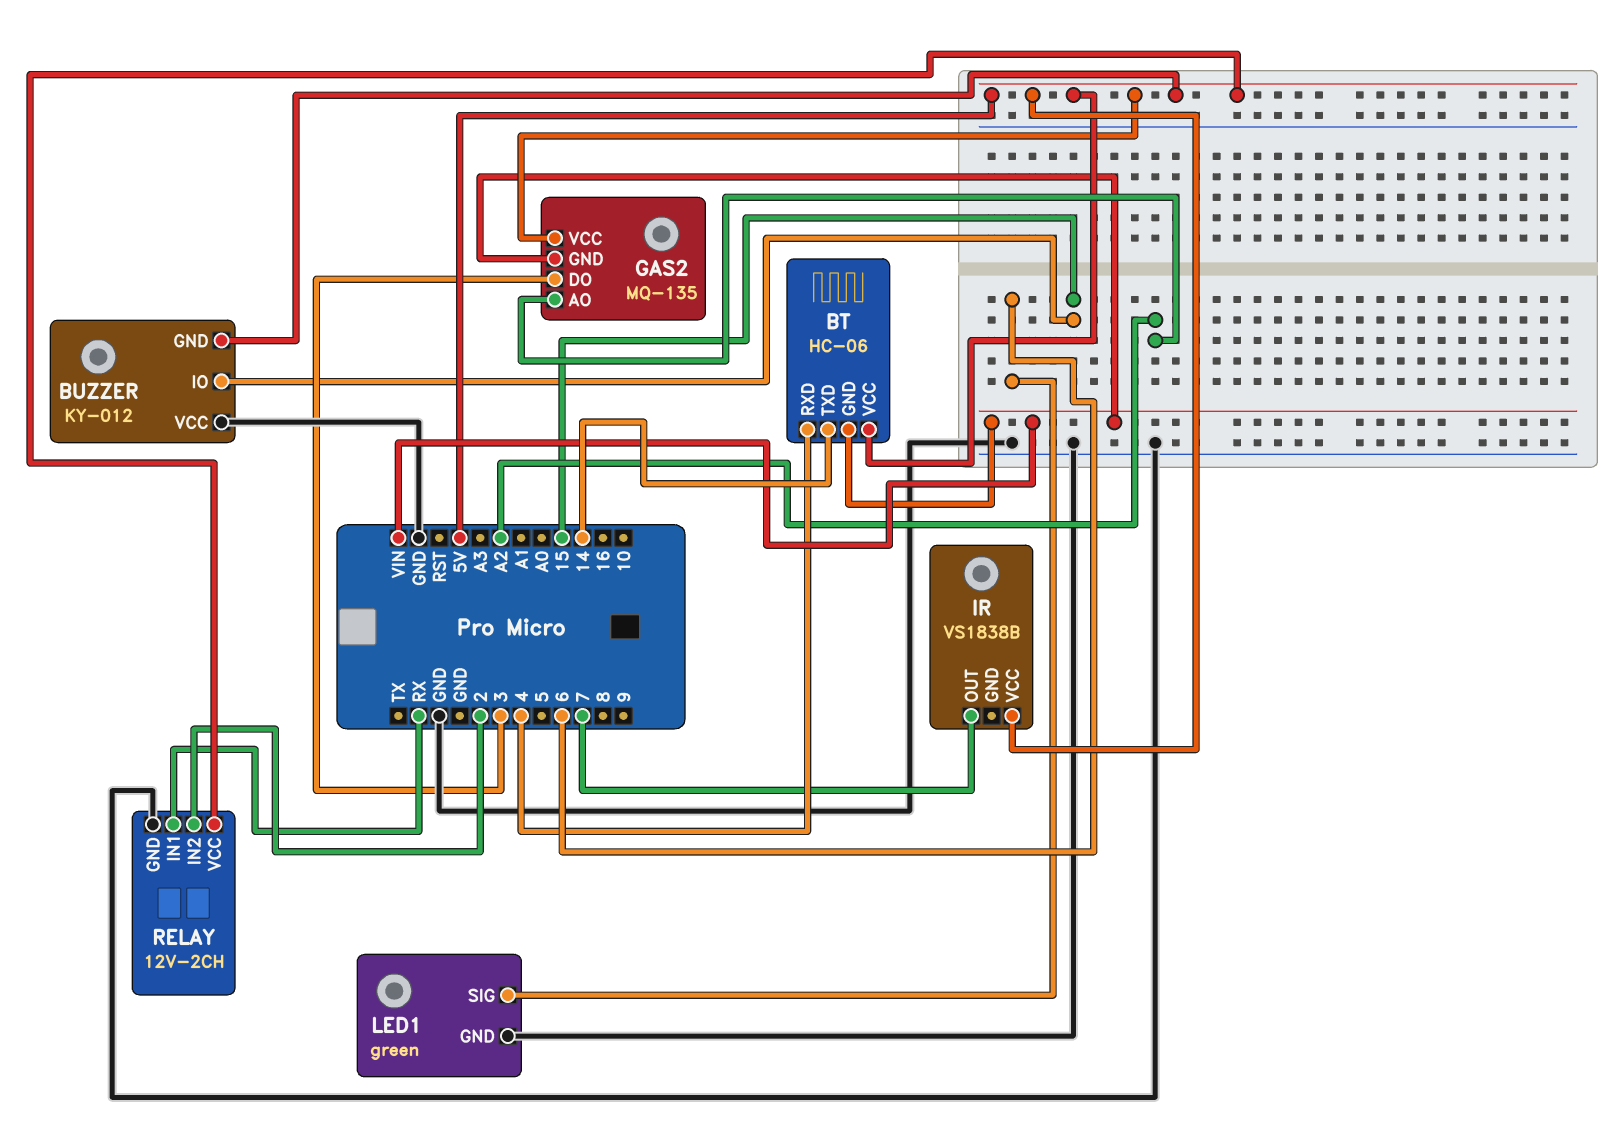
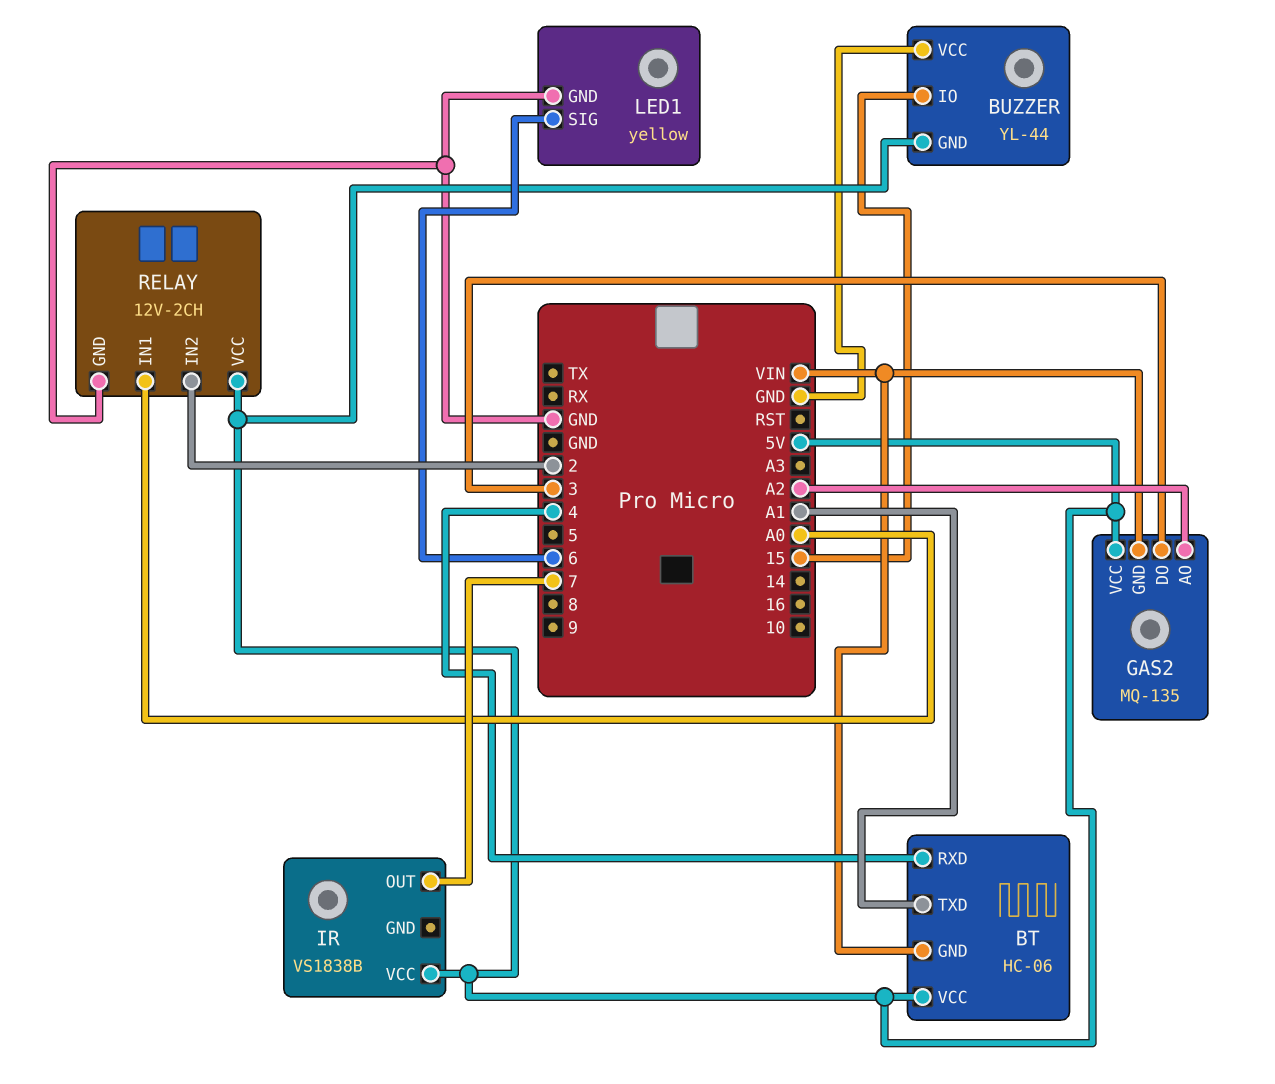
BT pin TXD: 14 -> A1
BUZZER: KY-012 -> YL-44
LED1: green -> yellow
RELAY pin IN1: RX -> A0

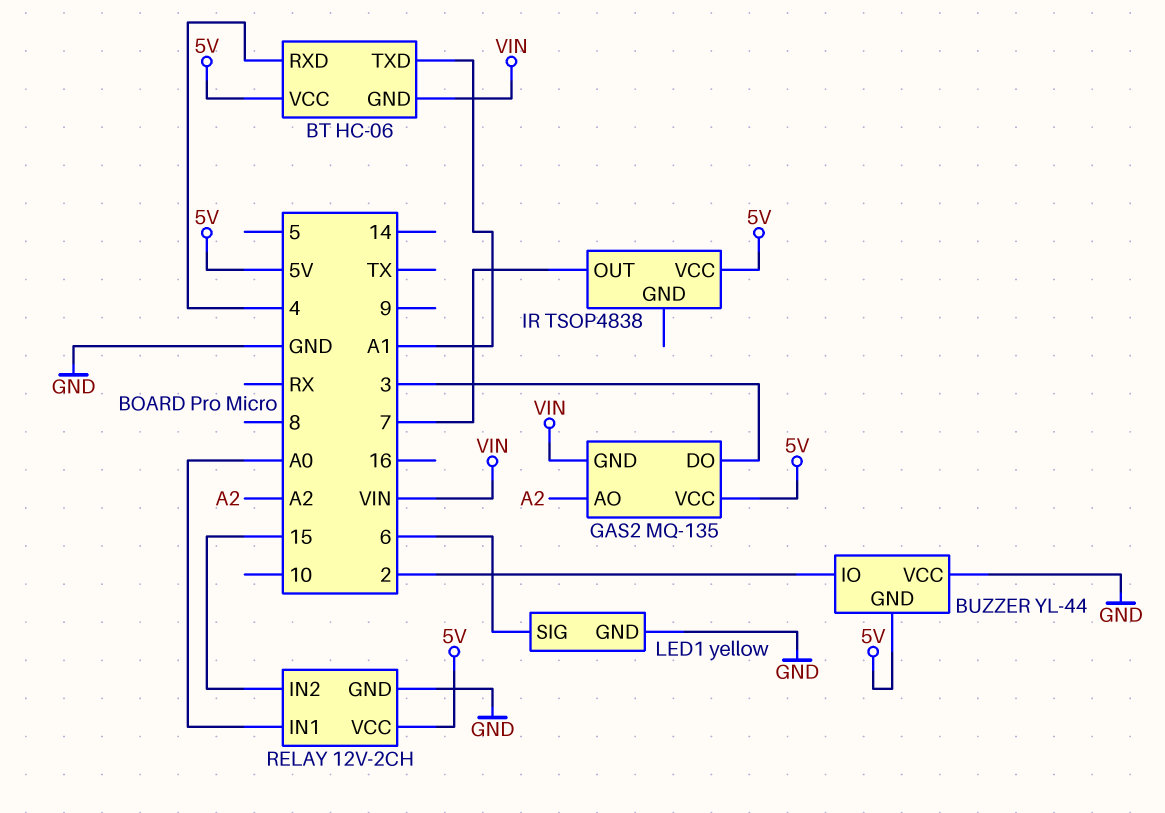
BUZZER pin IO: 15 -> 2
IR: VS1838B -> TSOP4838
RELAY pin IN2: 2 -> 15

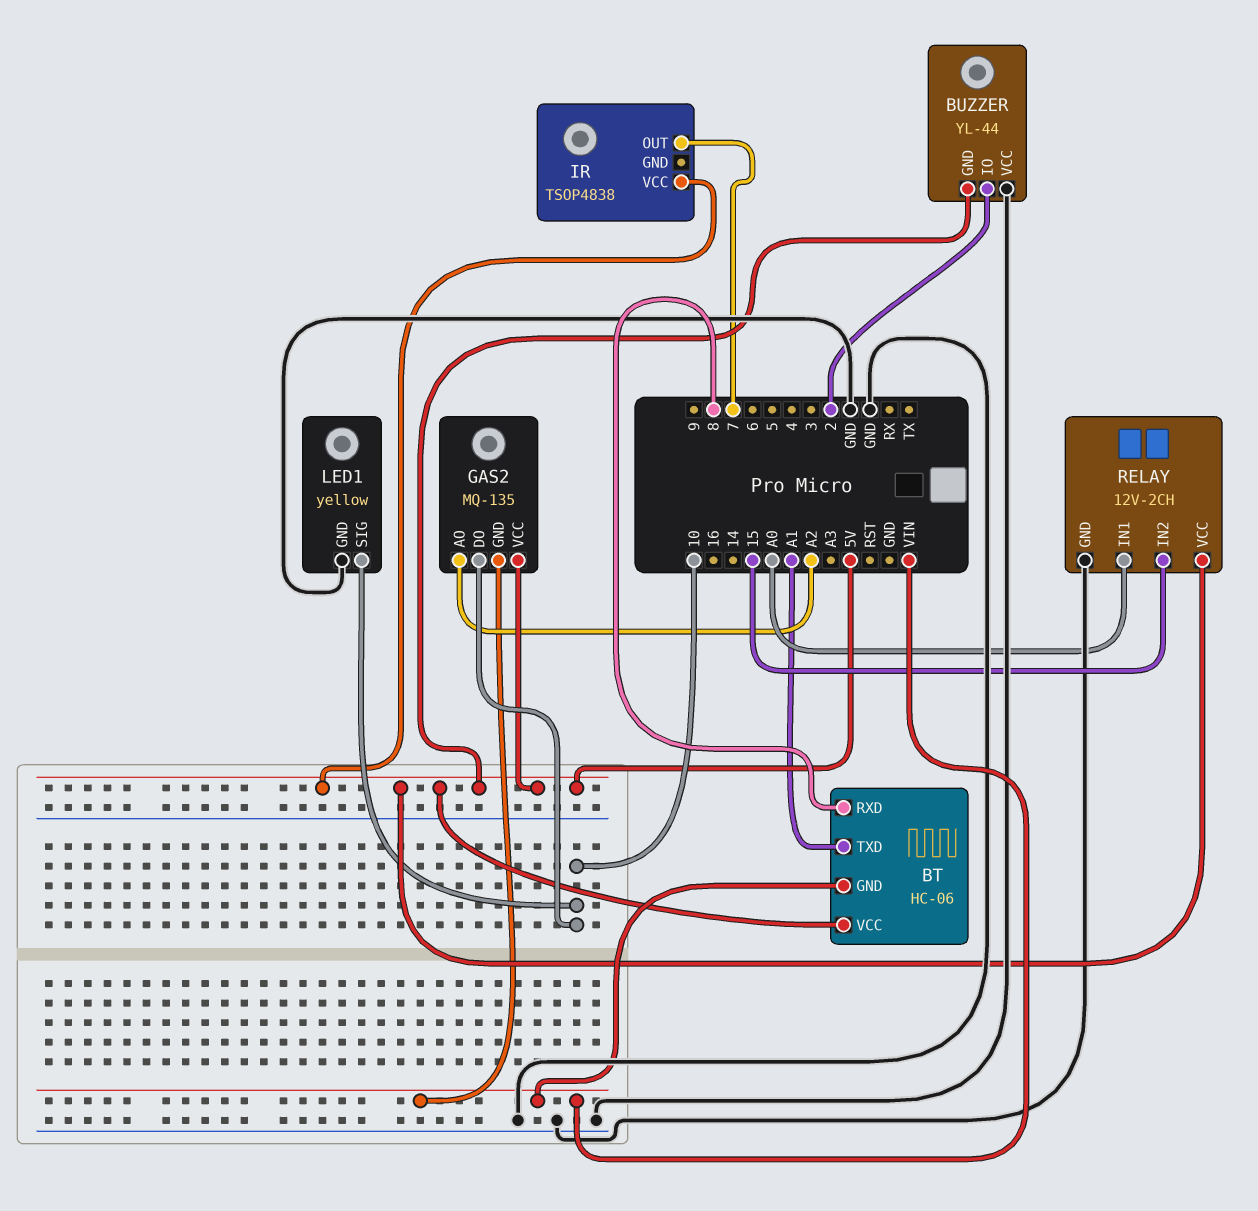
BT pin RXD: 4 -> 8
GAS2 pin DO: 3 -> 10
LED1 pin SIG: 6 -> 10

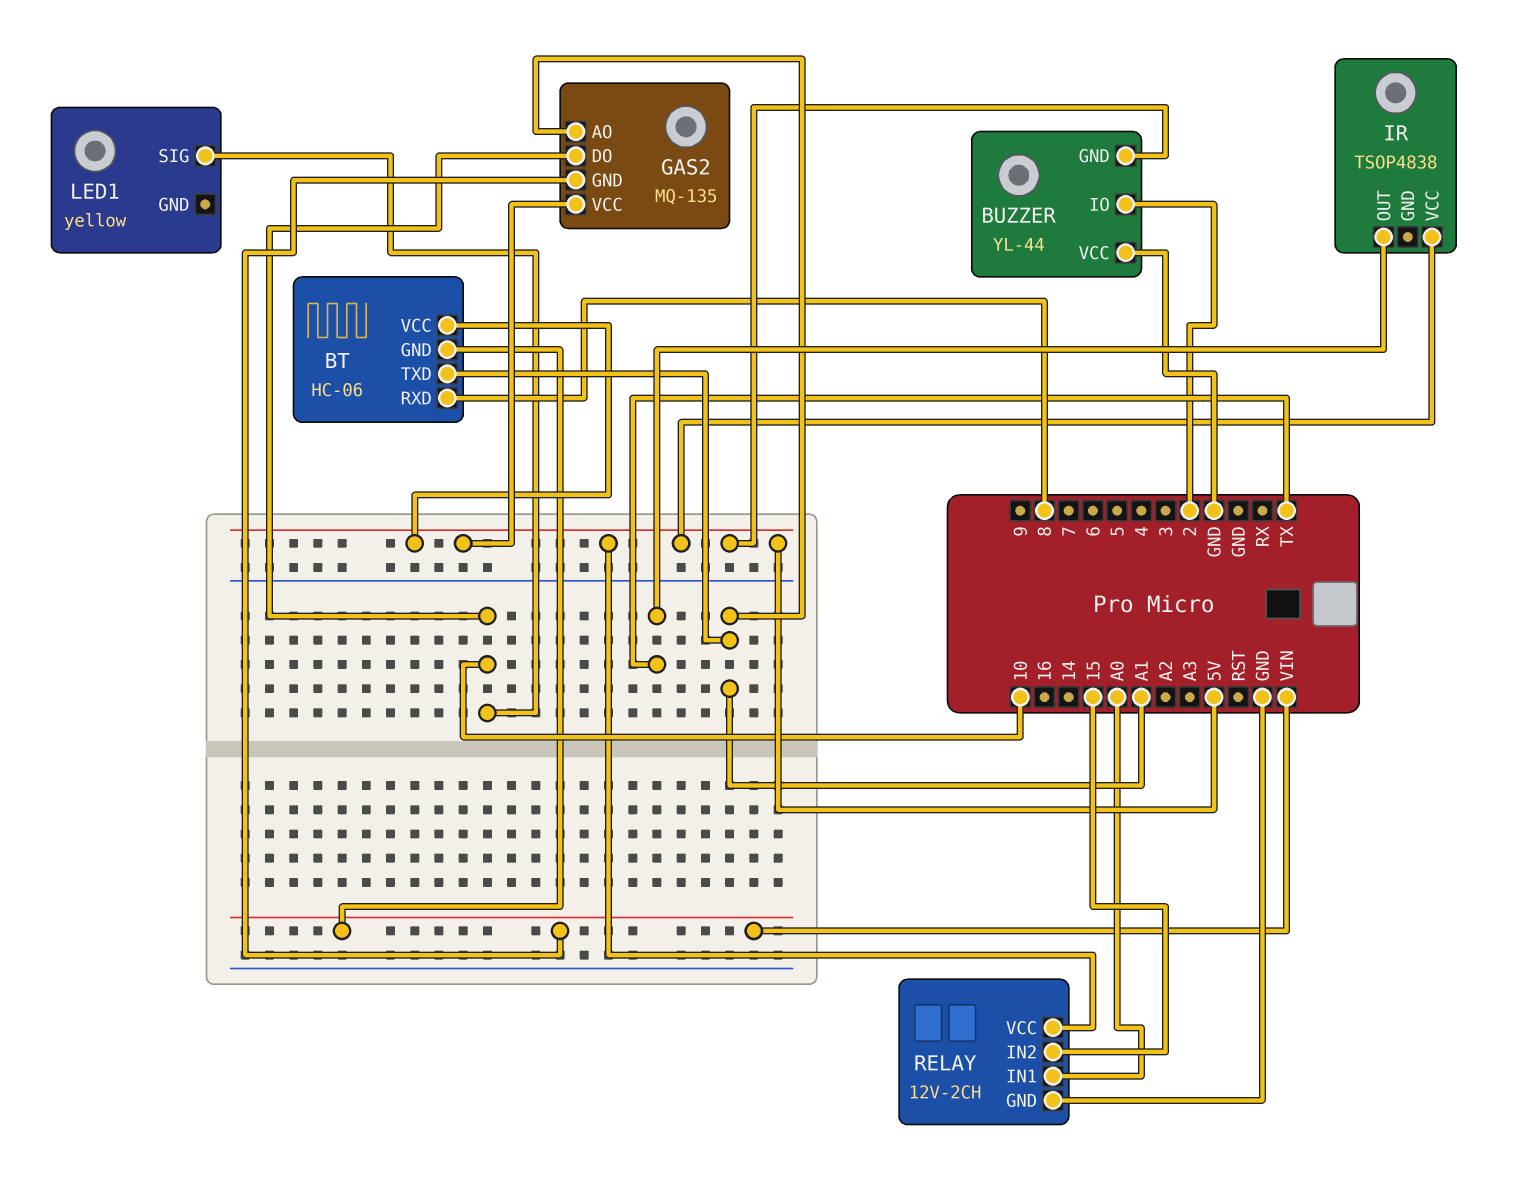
GAS2 pin AO: A2 -> A1
IR pin OUT: 7 -> TX
LED1 pin GND: GND -> none

